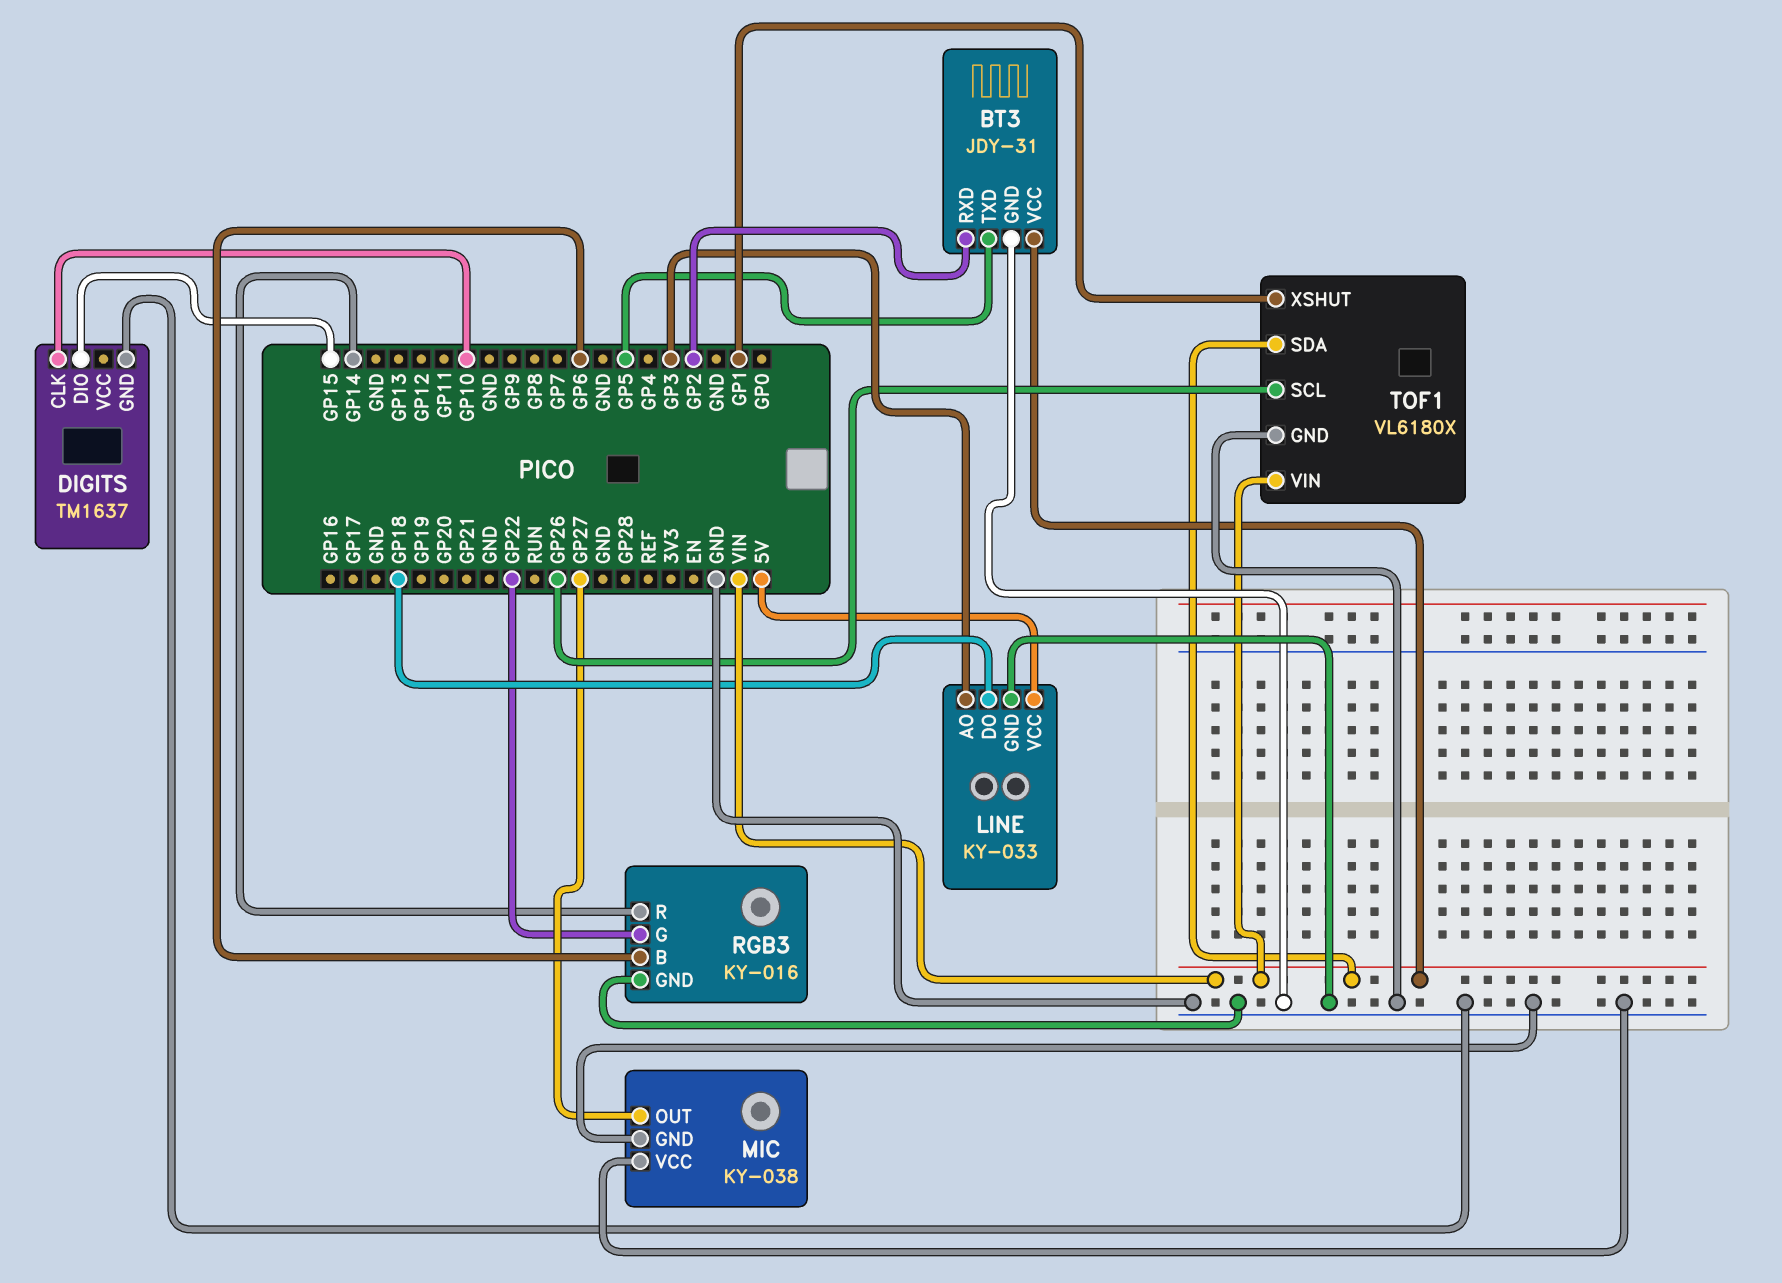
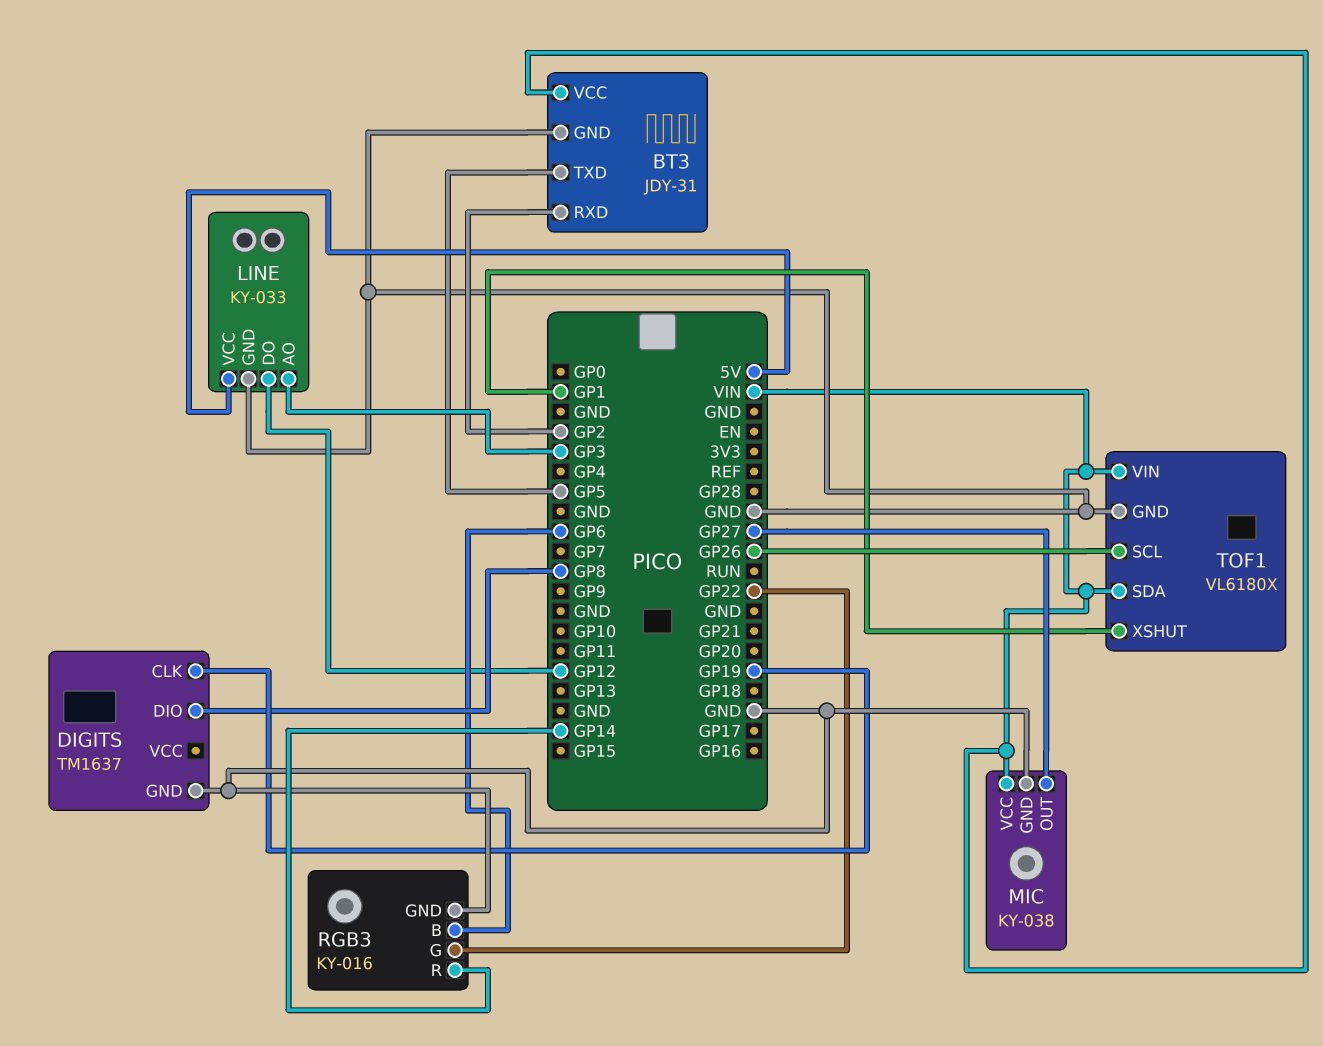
DIGITS pin CLK: GP10 -> GP19
DIGITS pin DIO: GP15 -> GP8
LINE pin DO: GP18 -> GP12
MIC pin VCC: GND -> VIN

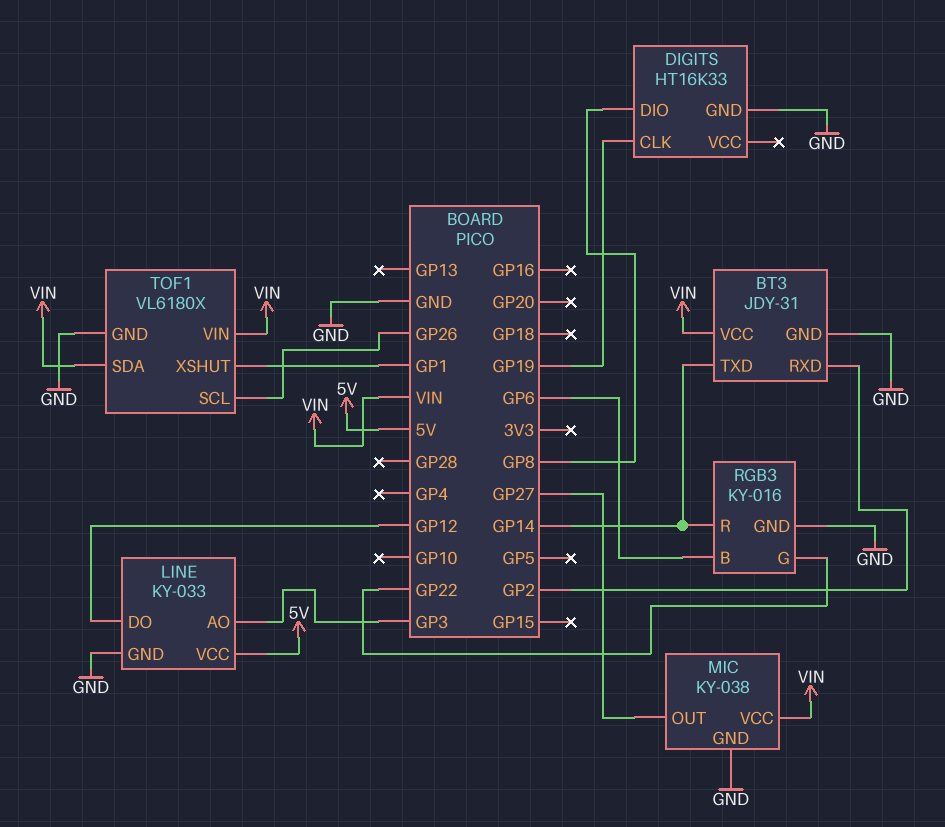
BT3 pin TXD: GP5 -> GP14
DIGITS: TM1637 -> HT16K33

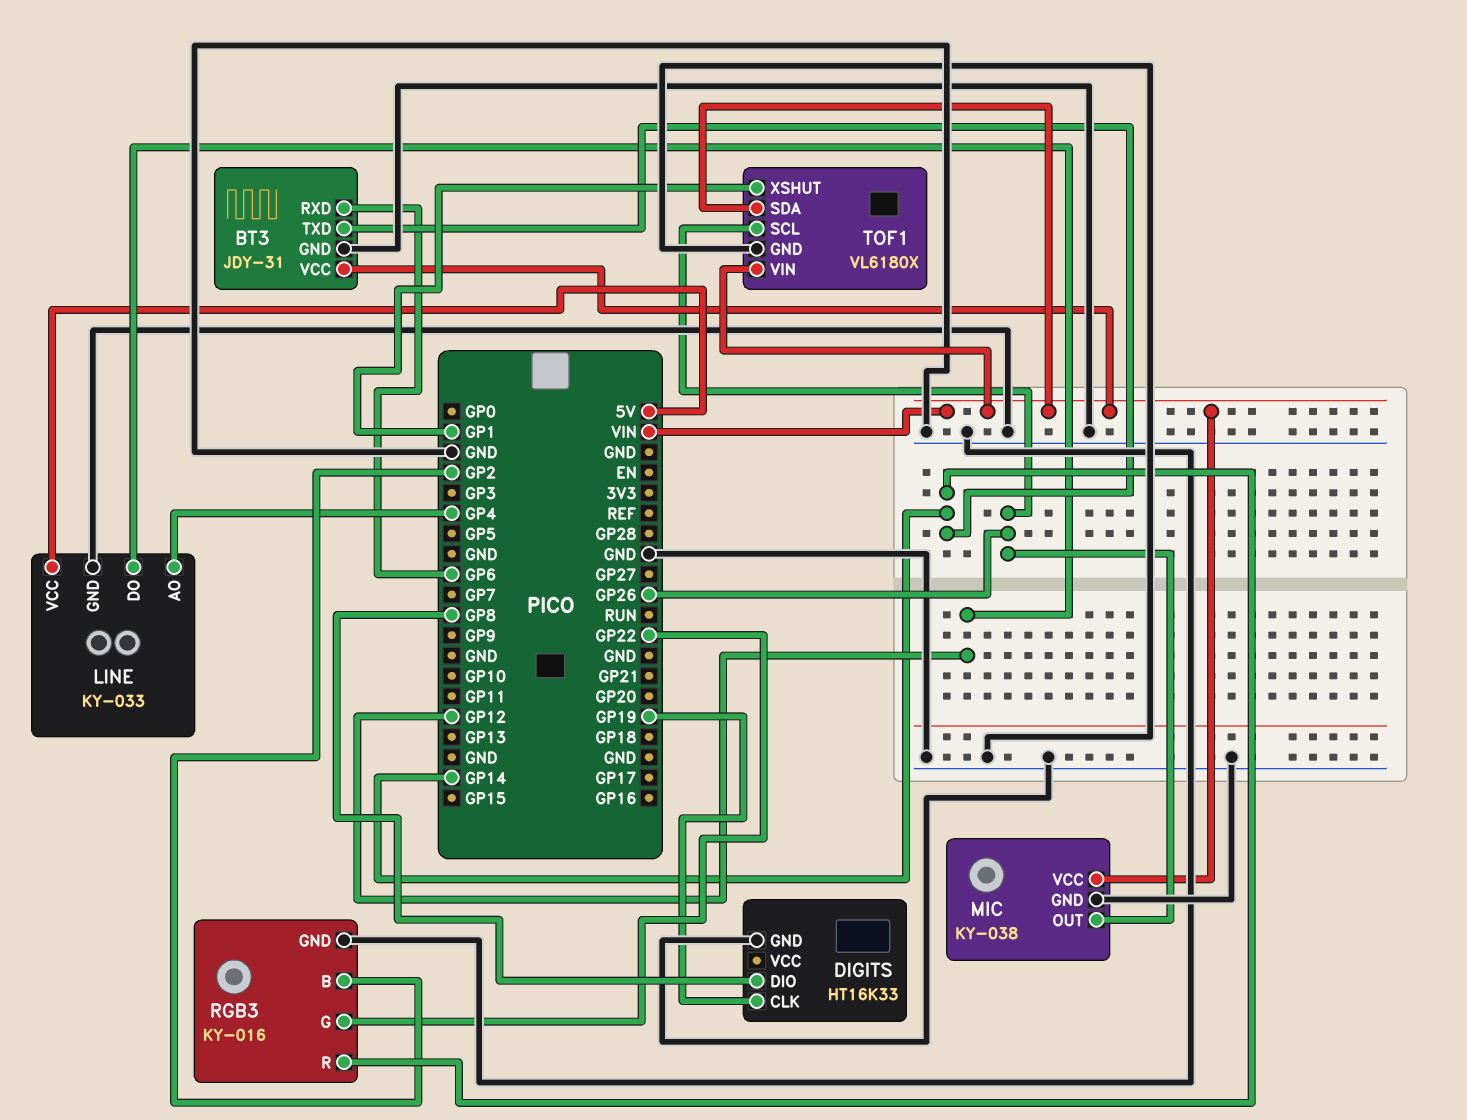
BT3 pin RXD: GP2 -> GP6
LINE pin AO: GP3 -> GP4
MIC pin OUT: GP27 -> GP26
RGB3 pin B: GP6 -> GP2

